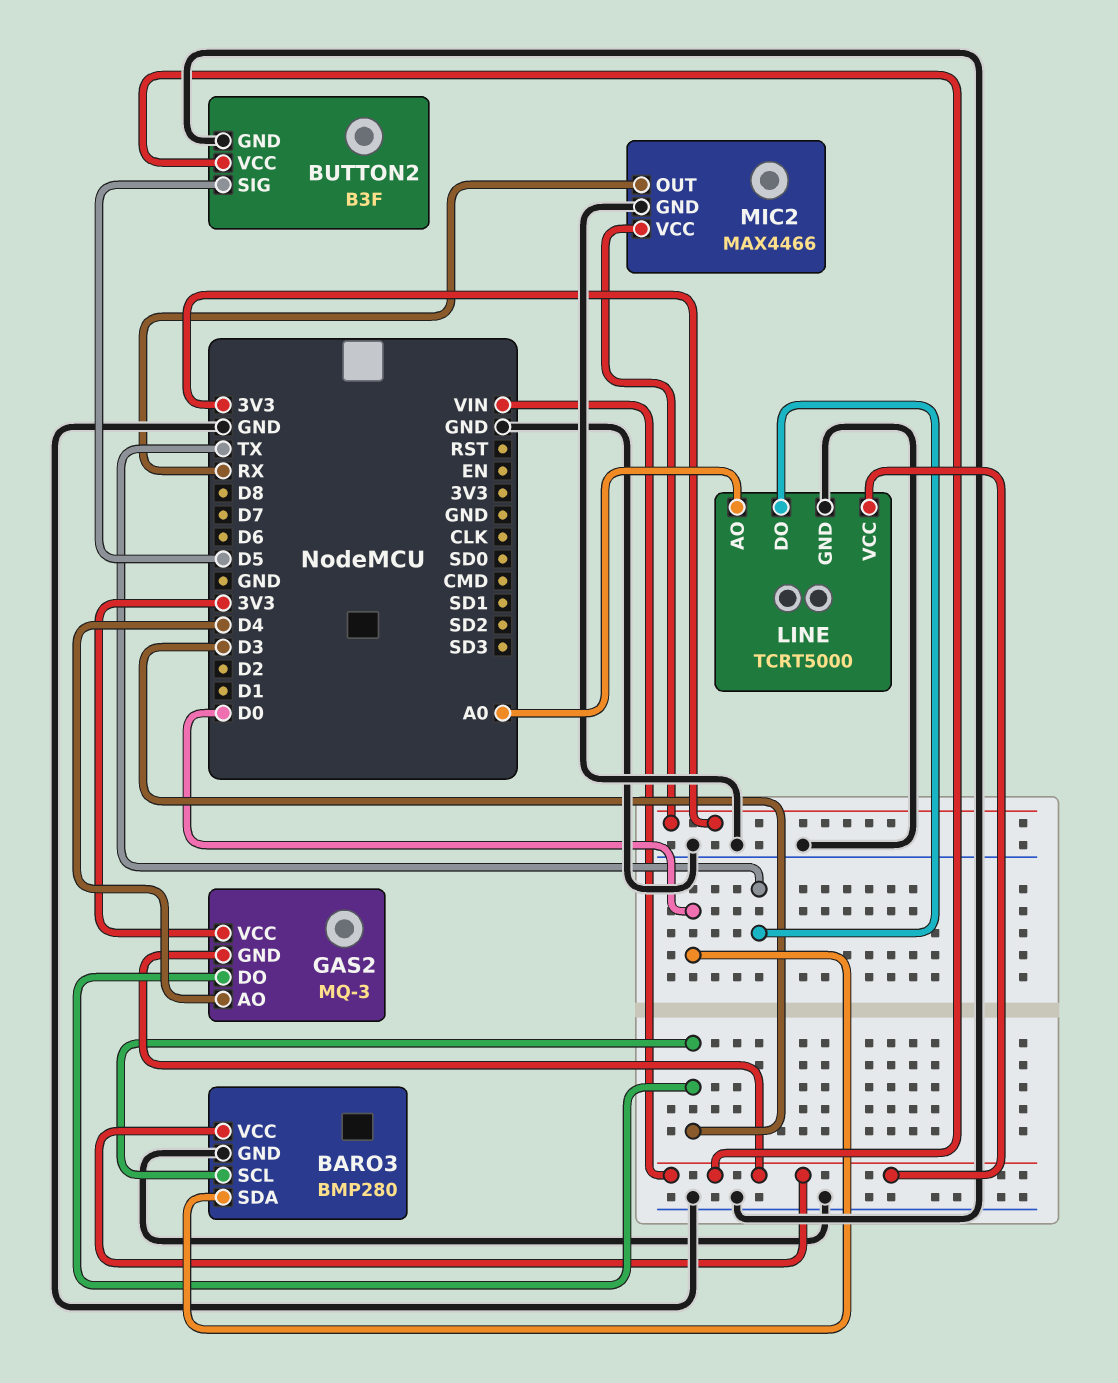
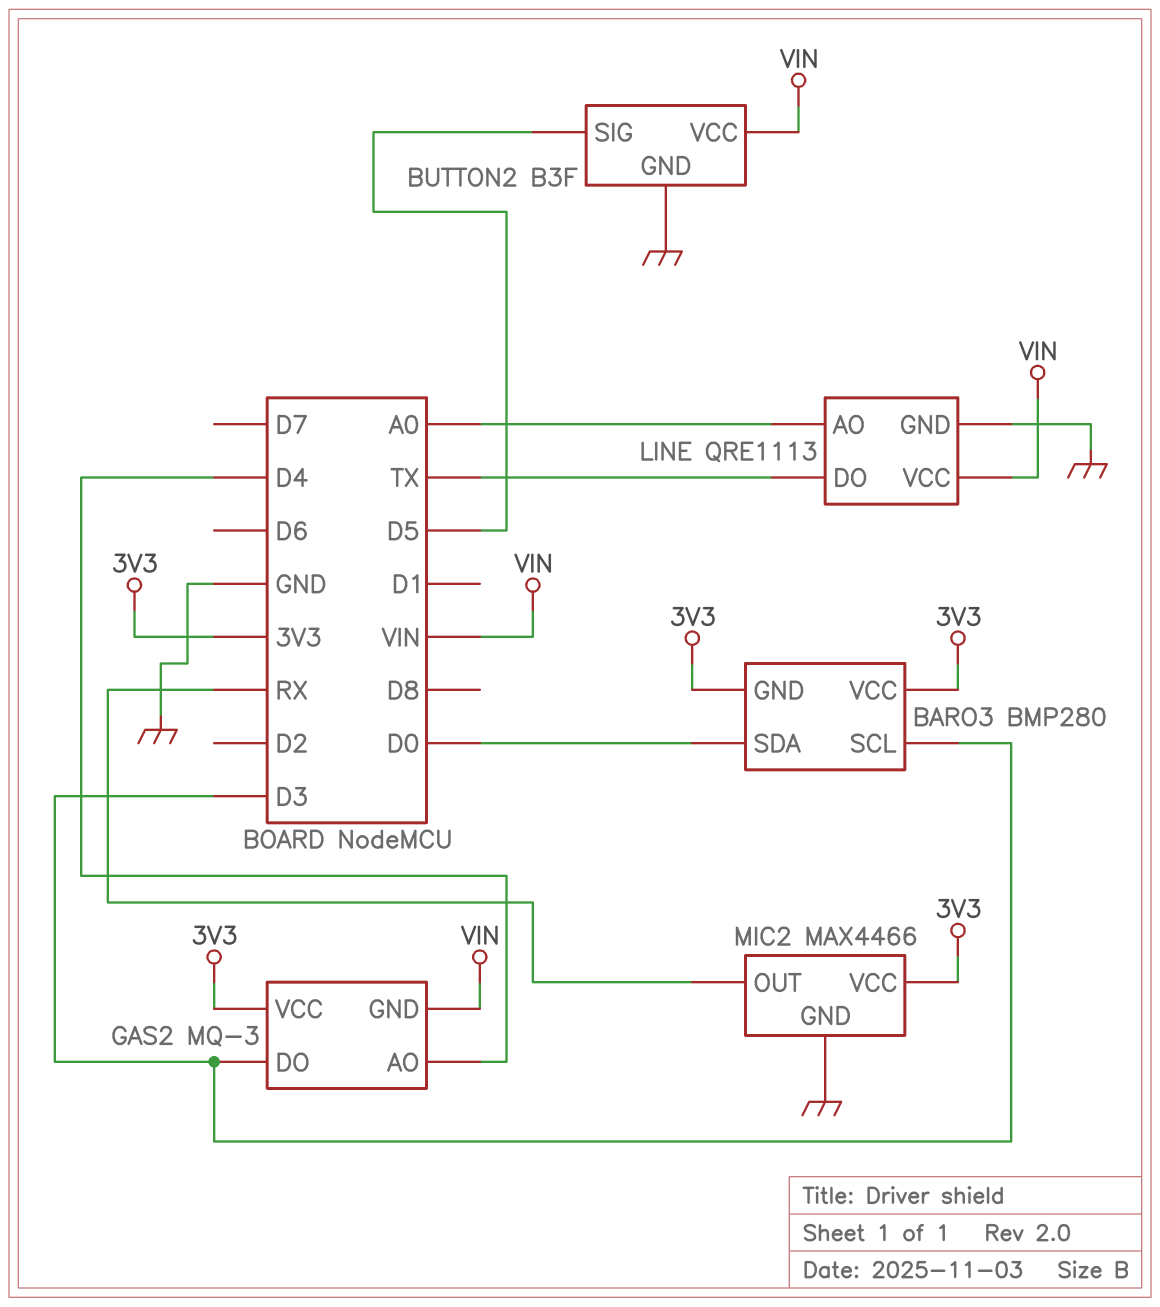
BARO3 pin GND: GND -> 3V3
BARO3 pin VCC: VIN -> 3V3
LINE: TCRT5000 -> QRE1113

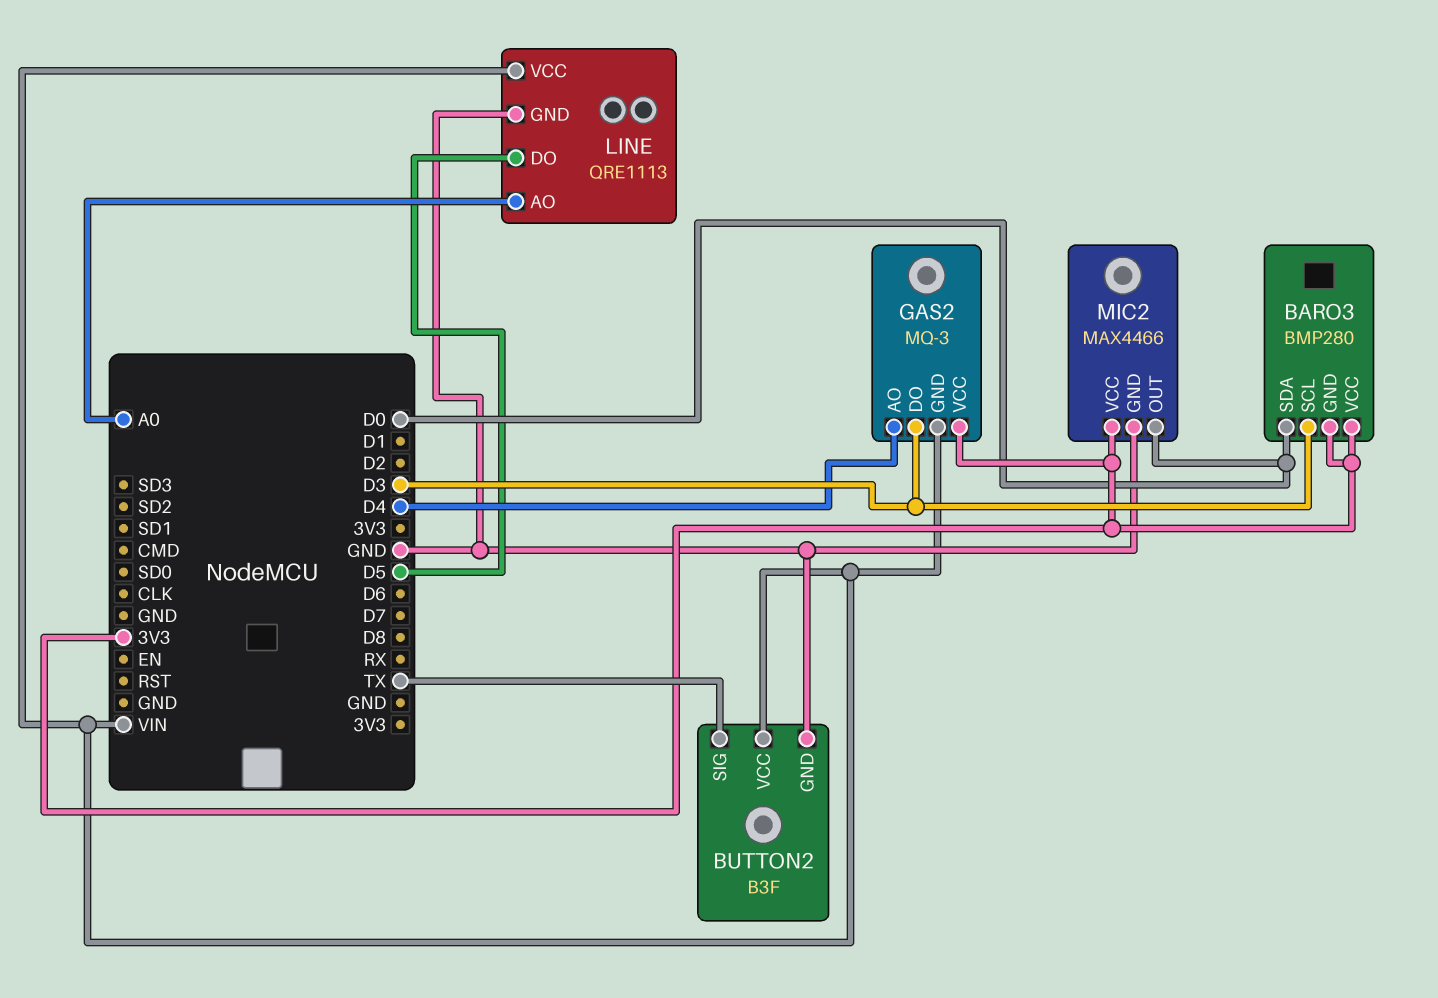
BUTTON2 pin SIG: D5 -> TX
LINE pin DO: TX -> D5
MIC2 pin OUT: RX -> D0

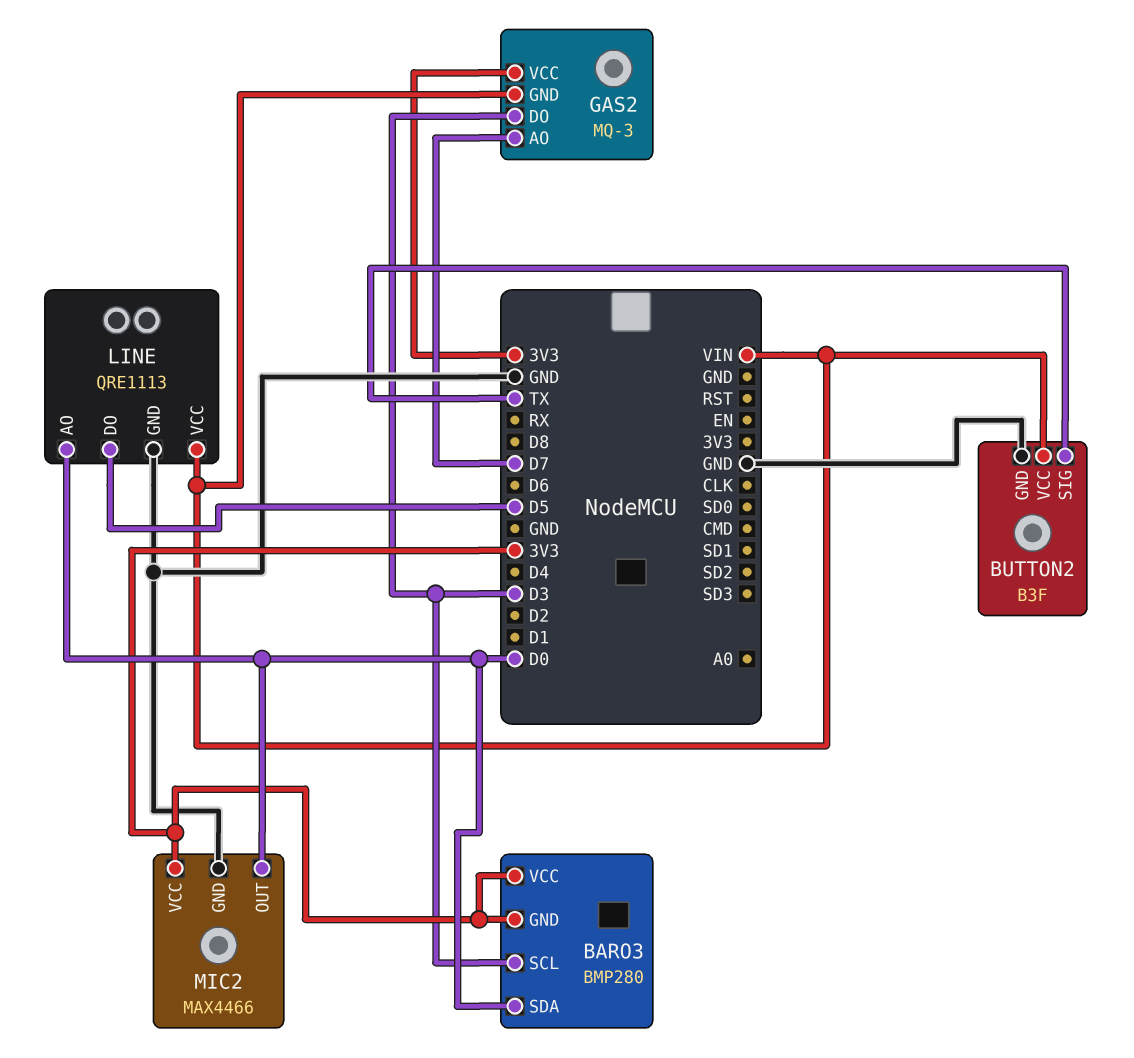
GAS2 pin AO: D4 -> D7
LINE pin AO: A0 -> D0

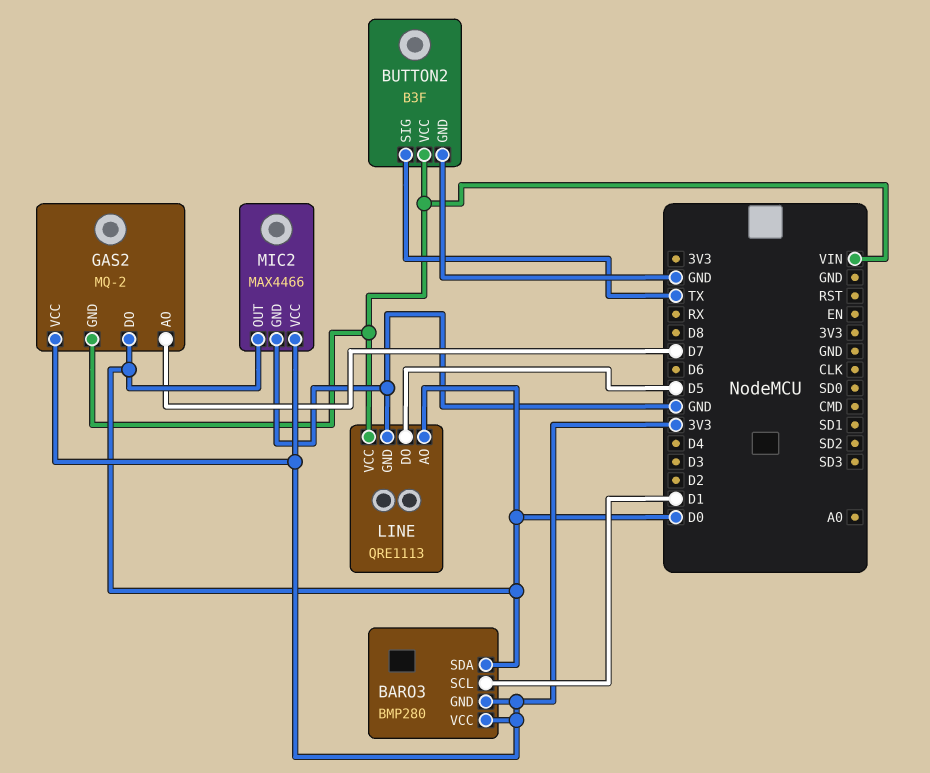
BARO3 pin SCL: D3 -> D1
GAS2: MQ-3 -> MQ-2
GAS2 pin DO: D3 -> D0

